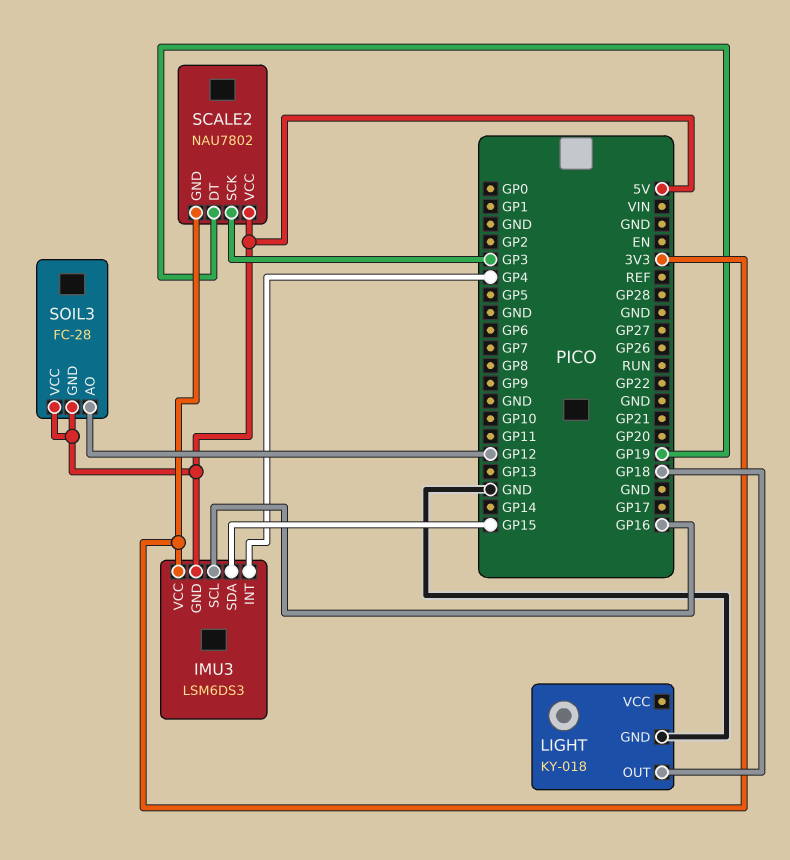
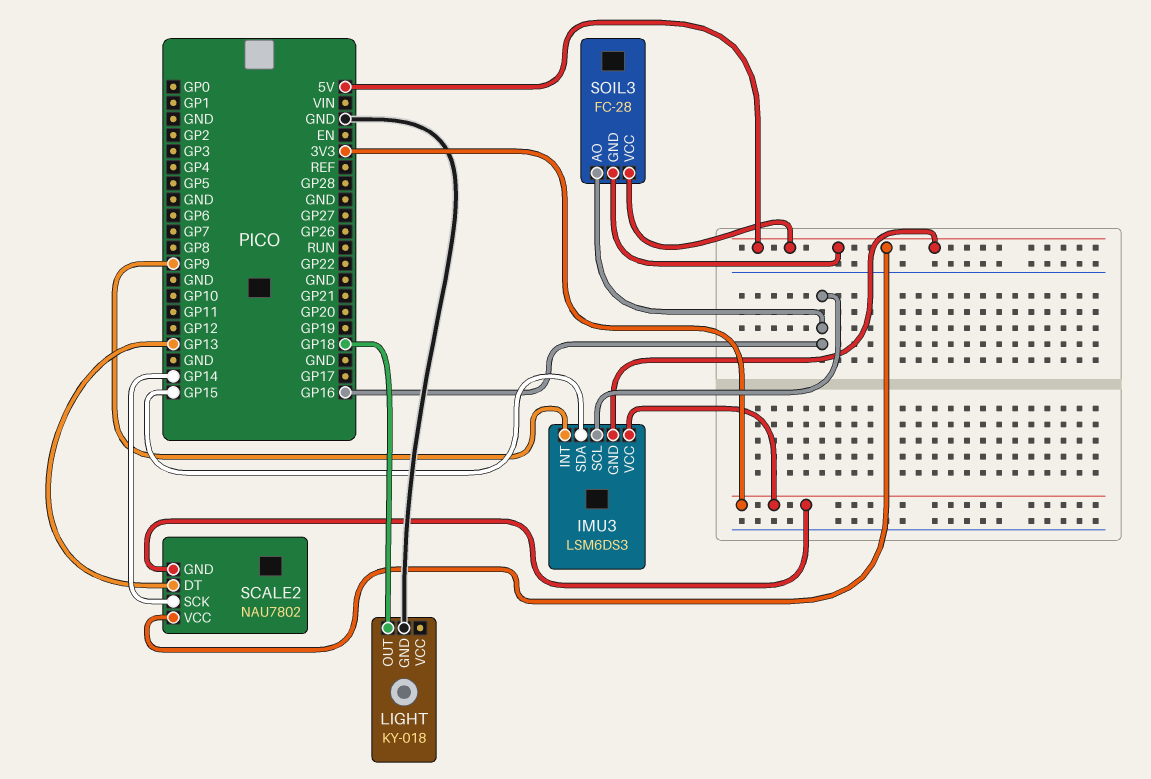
IMU3 pin INT: GP4 -> GP9
SCALE2 pin DT: GP19 -> GP13
SCALE2 pin SCK: GP3 -> GP14
SOIL3 pin AO: GP12 -> GP16

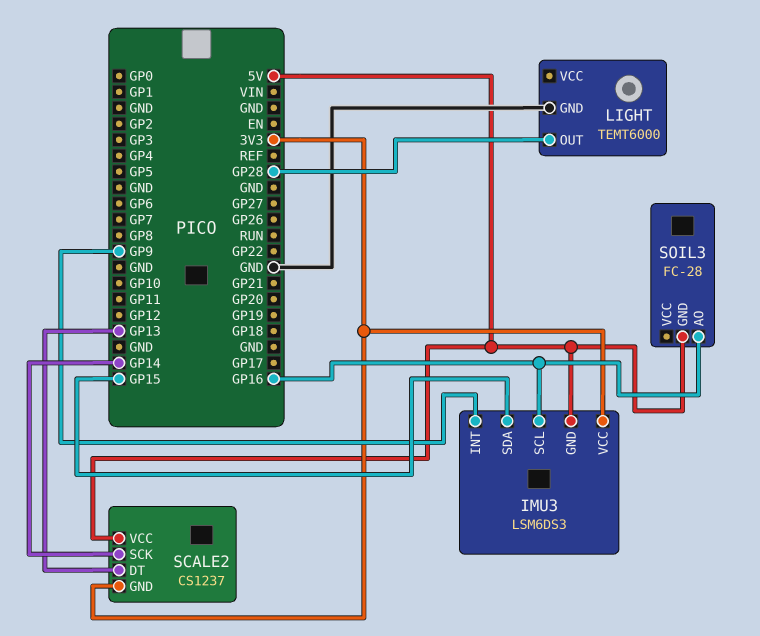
LIGHT: KY-018 -> TEMT6000
LIGHT pin OUT: GP18 -> GP28
SCALE2: NAU7802 -> CS1237
SOIL3 pin VCC: 5V -> none

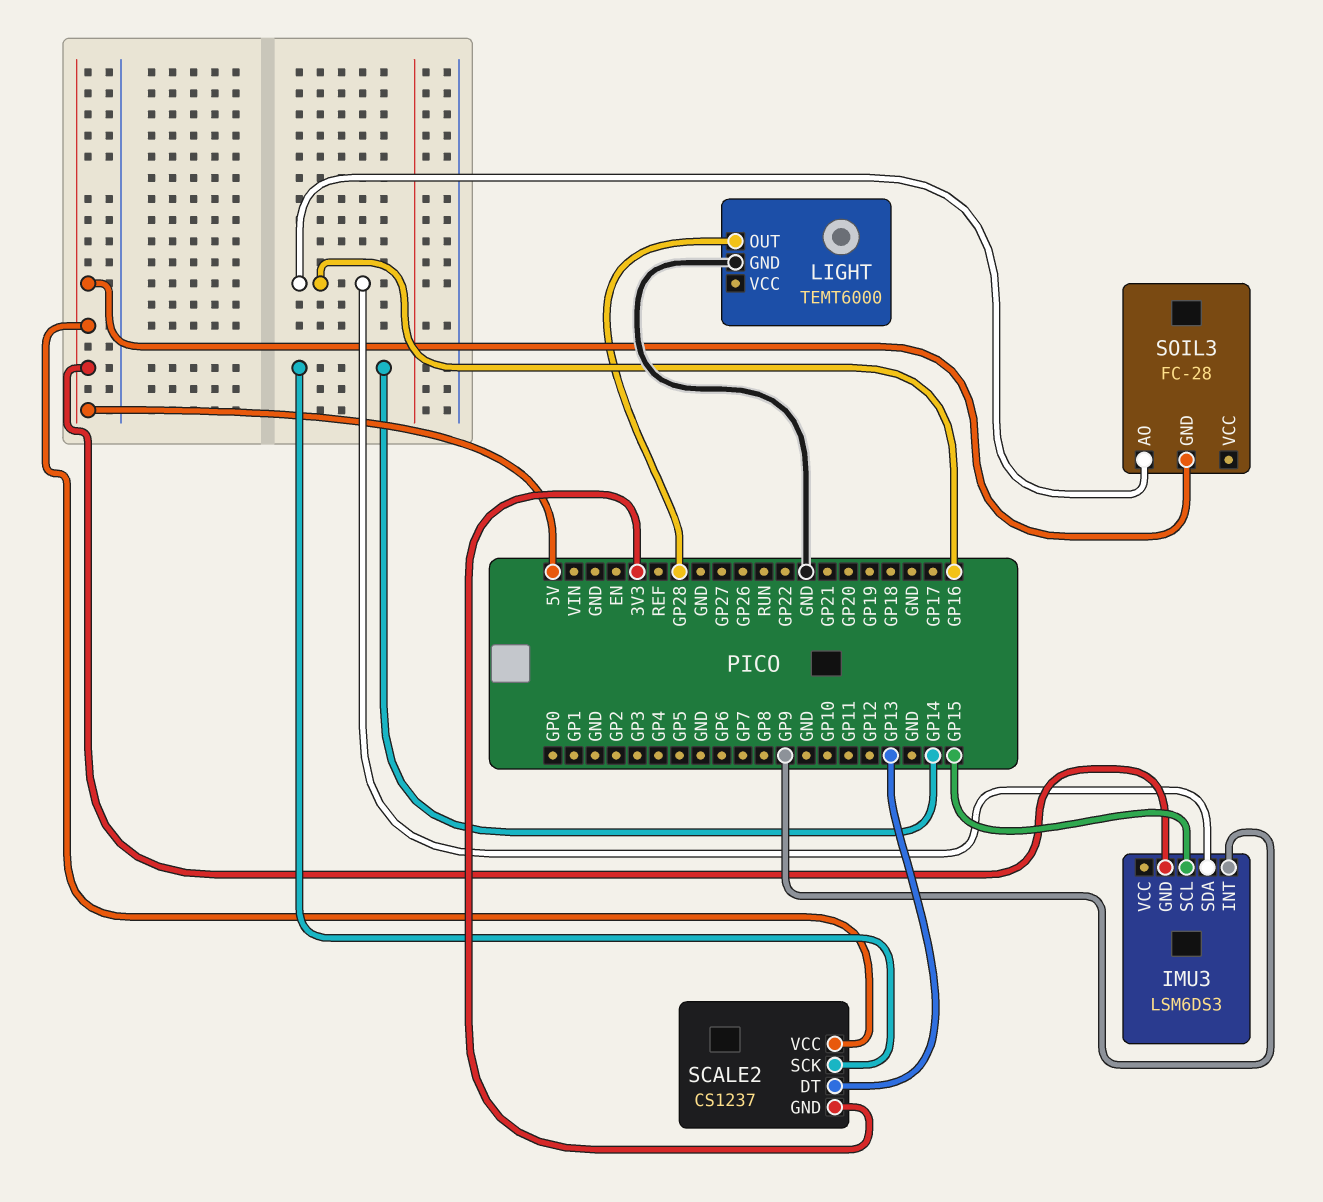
IMU3 pin SCL: GP16 -> GP15
IMU3 pin SDA: GP15 -> GP16
IMU3 pin VCC: 3V3 -> none

